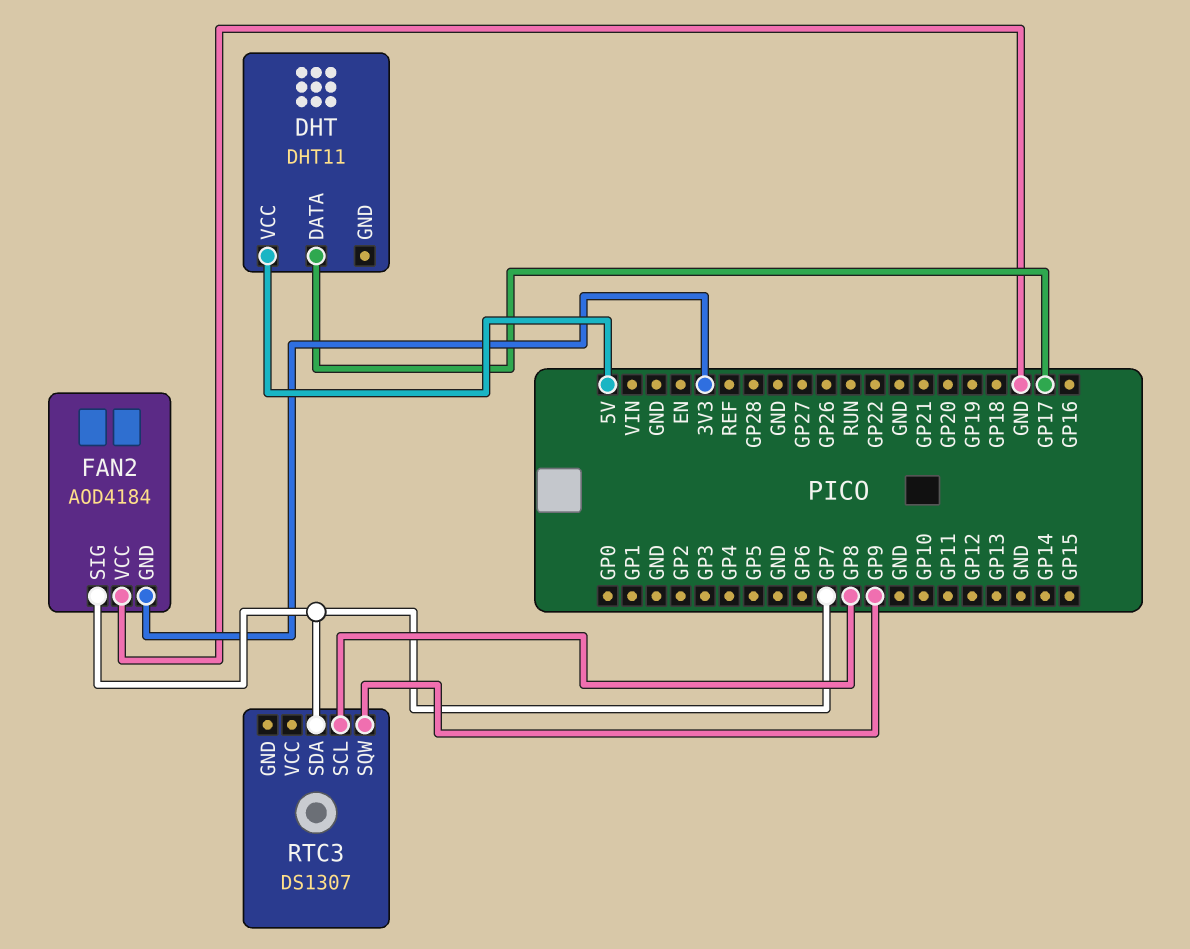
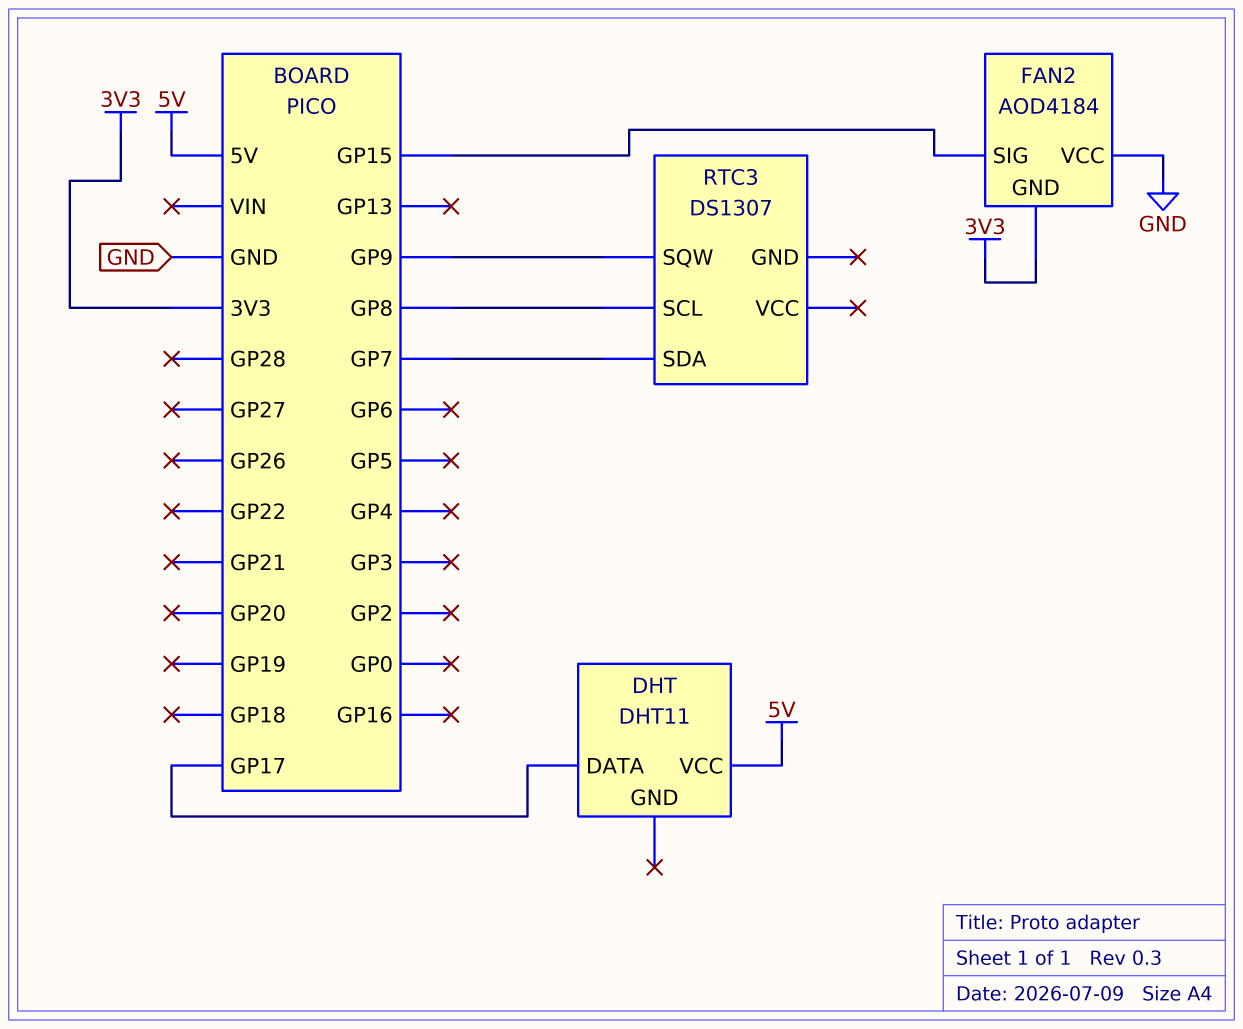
FAN2 pin SIG: GP7 -> GP15

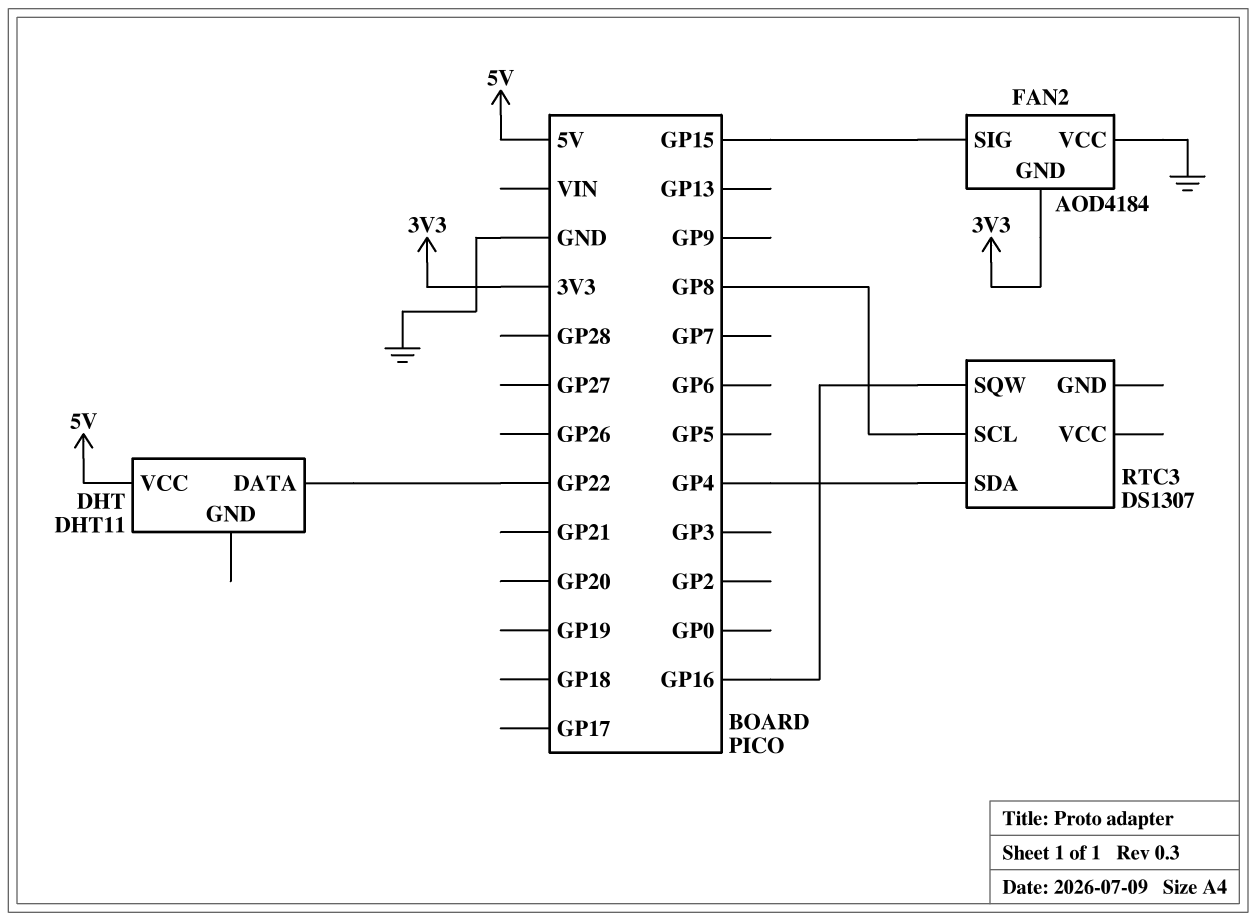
DHT pin DATA: GP17 -> GP22
RTC3 pin SDA: GP7 -> GP4
RTC3 pin SQW: GP9 -> GP16

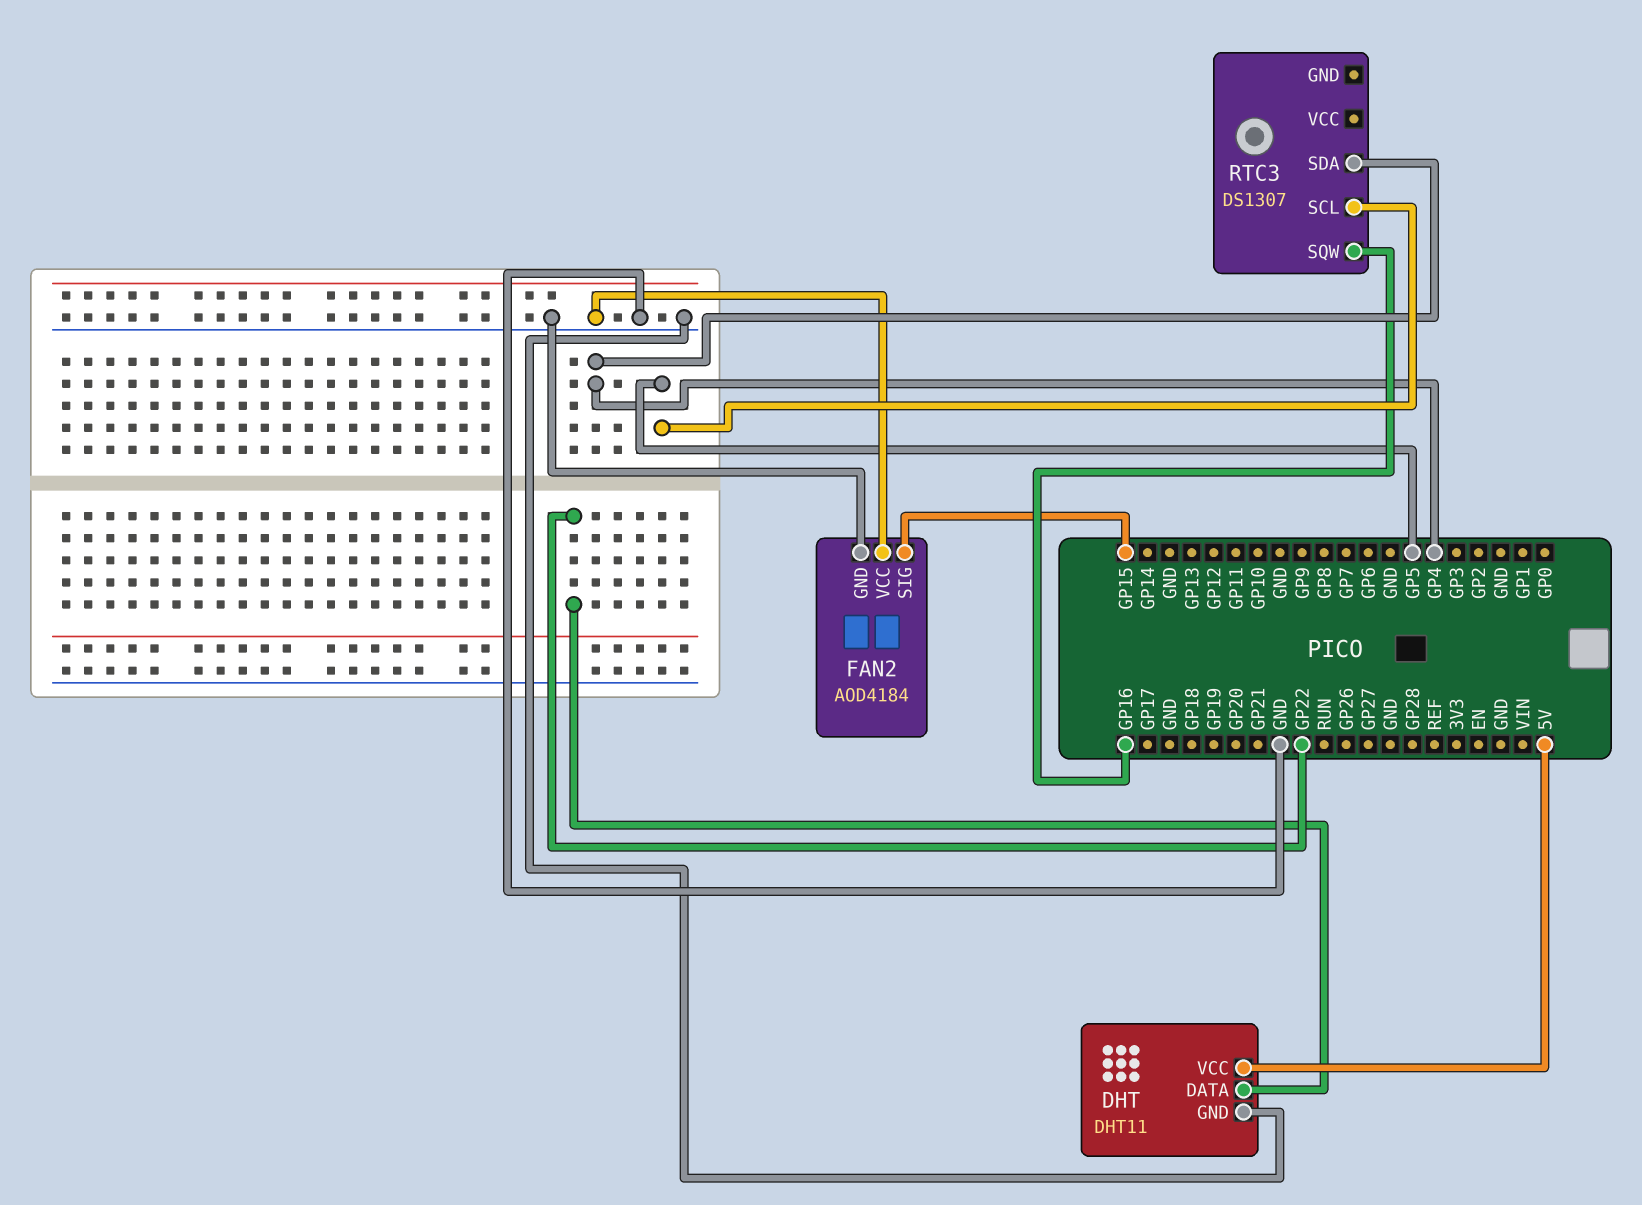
DHT pin GND: none -> GND
FAN2 pin GND: 3V3 -> GND
RTC3 pin SCL: GP8 -> GP5

